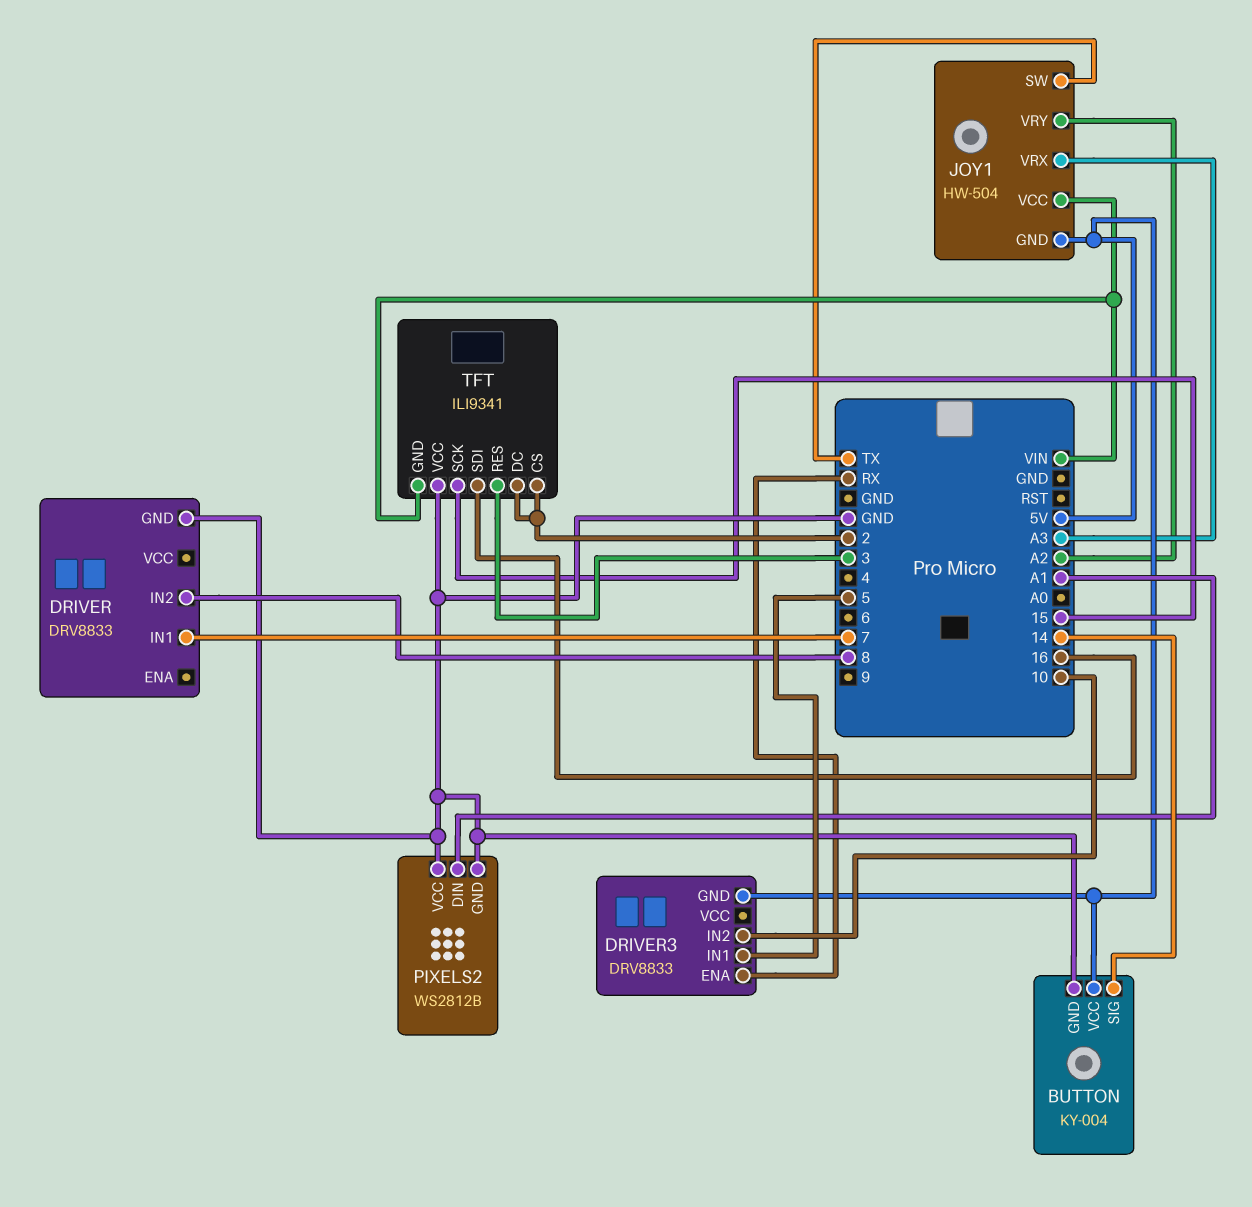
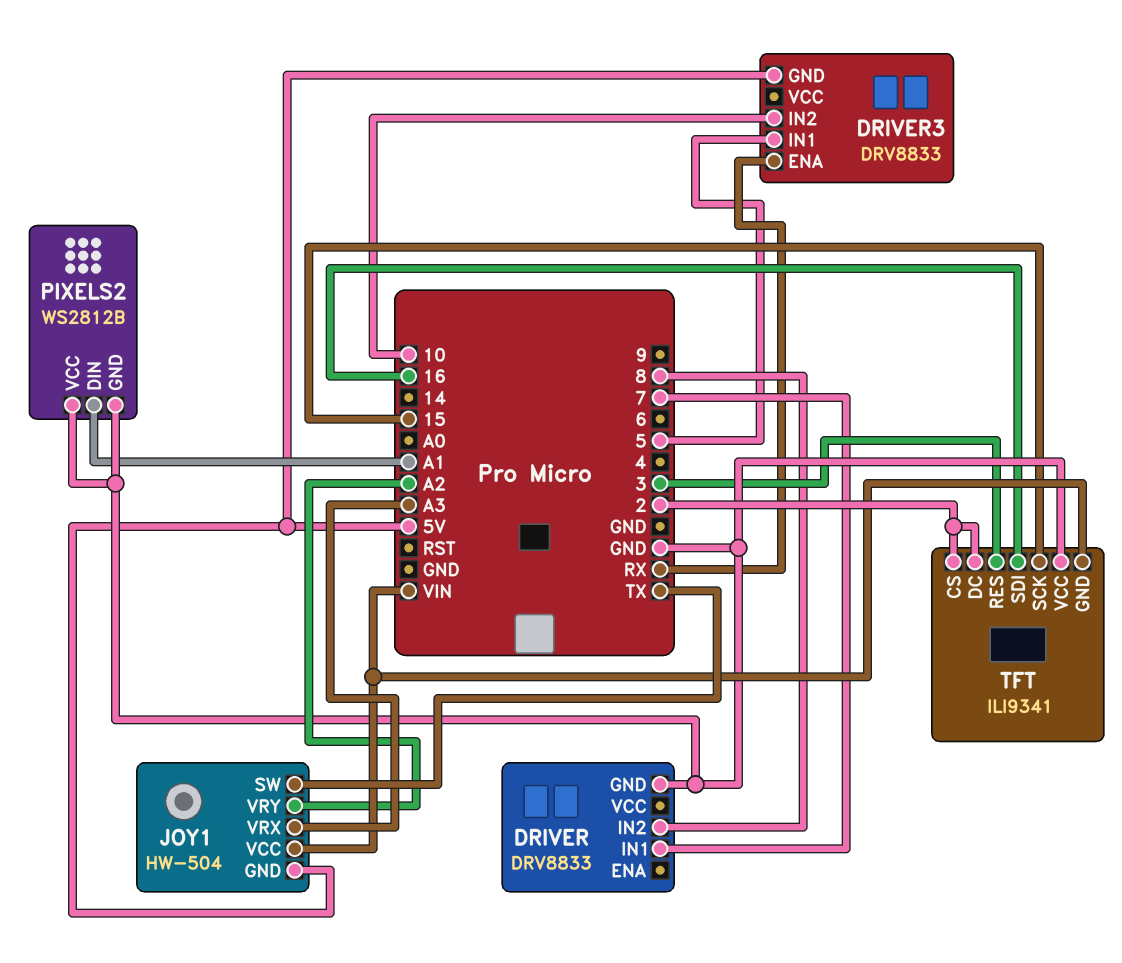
BUTTON: KY-004 -> none
BUTTON pin GND: GND -> none
BUTTON pin SIG: 14 -> none
BUTTON pin VCC: 5V -> none

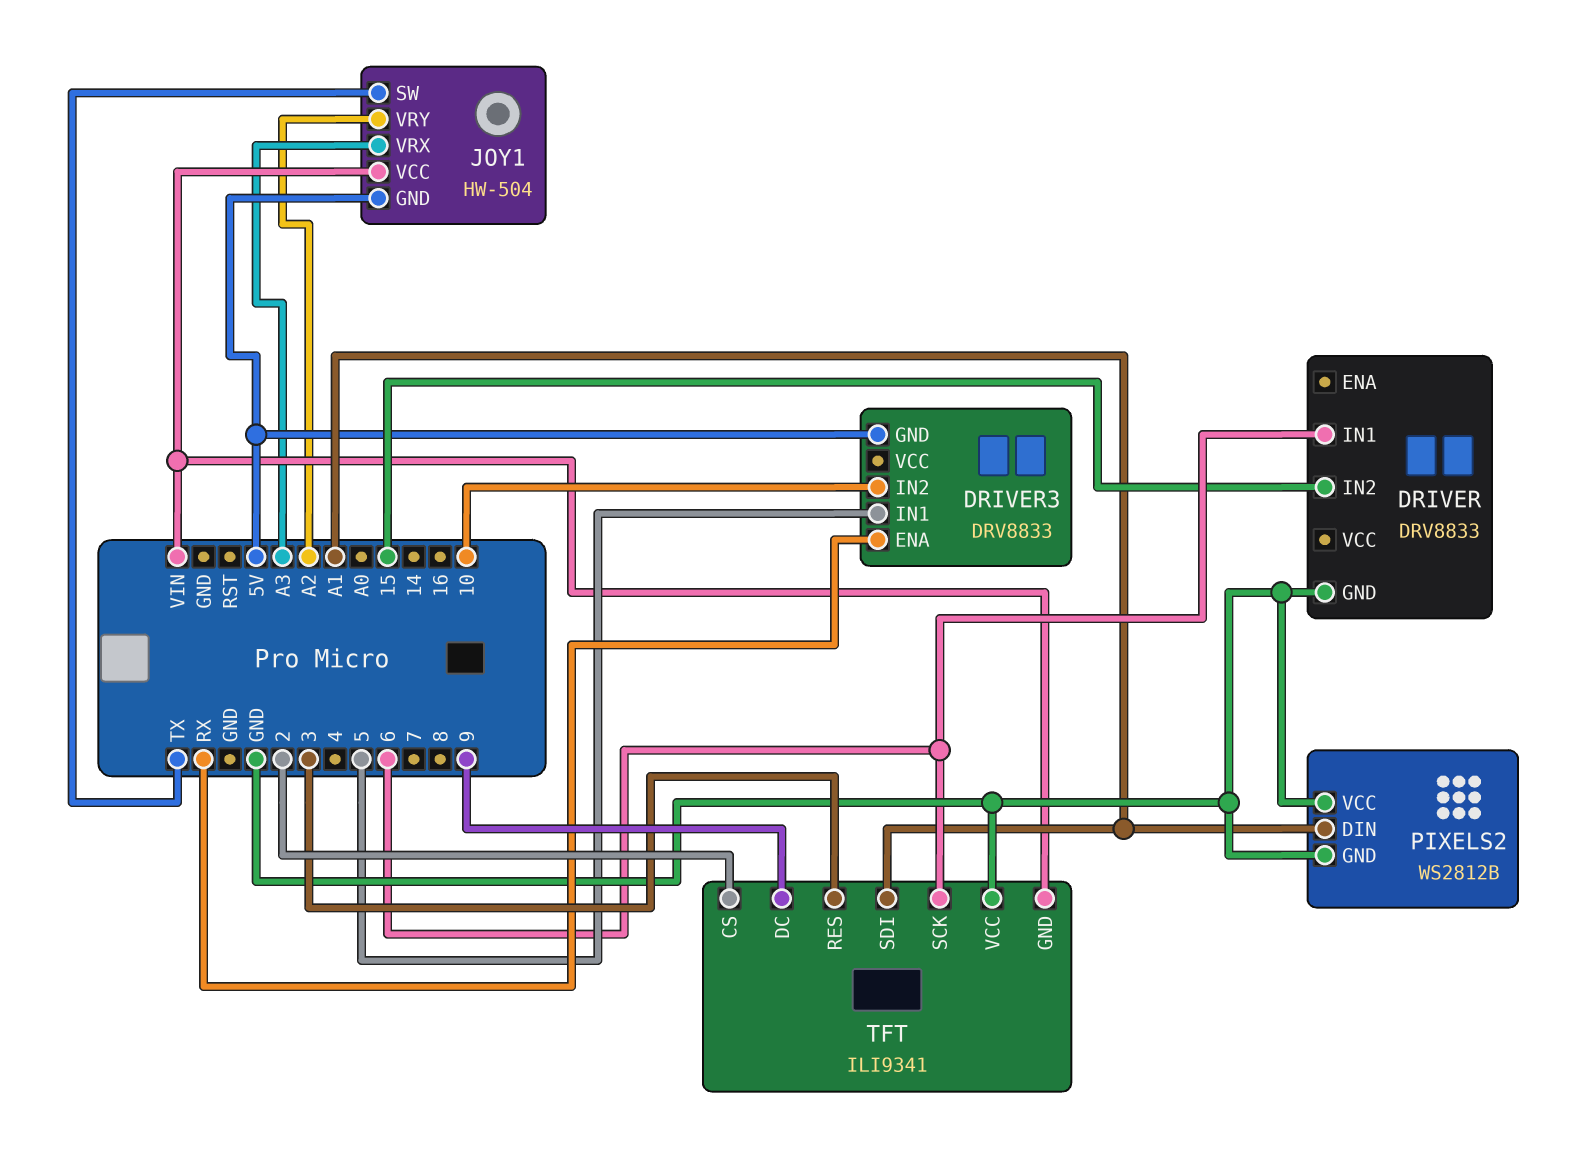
DRIVER pin IN1: 7 -> 6
DRIVER pin IN2: 8 -> 15
TFT pin DC: 2 -> 9
TFT pin SCK: 15 -> 6
TFT pin SDI: 16 -> A1

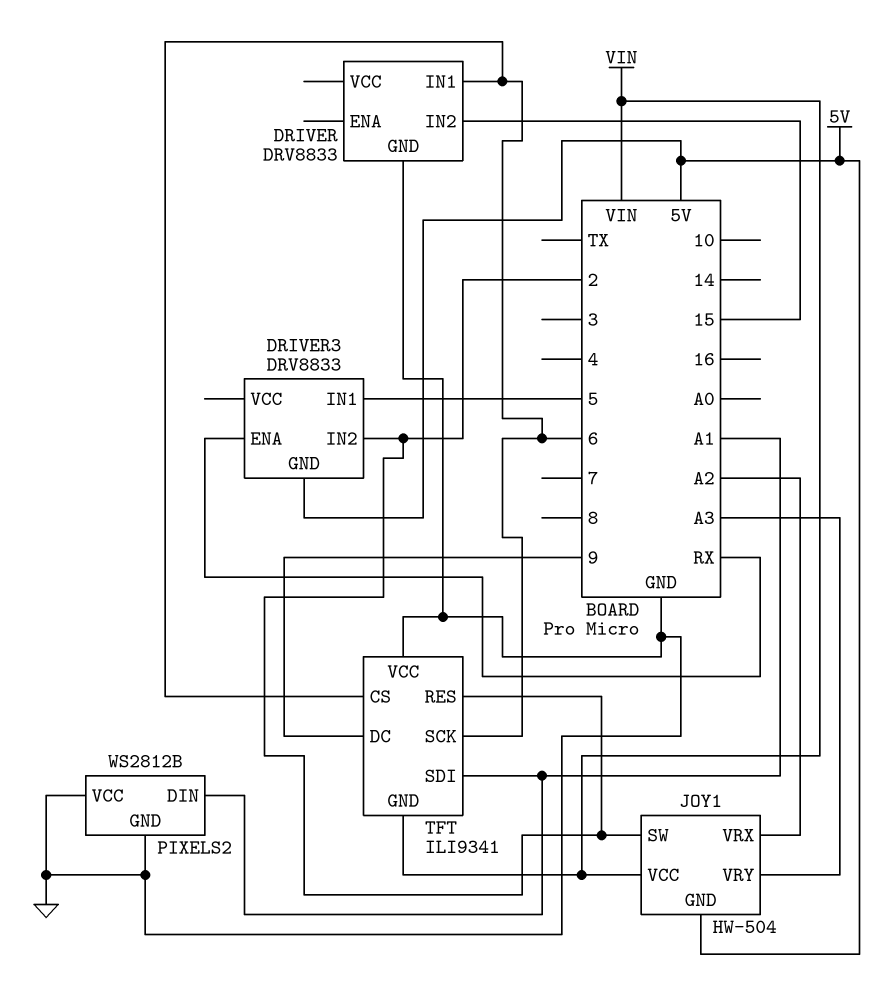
DRIVER3 pin IN2: 10 -> 2
JOY1 pin SW: TX -> 2
JOY1 pin VRX: A3 -> A2
JOY1 pin VRY: A2 -> A3
TFT pin CS: 2 -> 6
TFT pin RES: 3 -> 2

